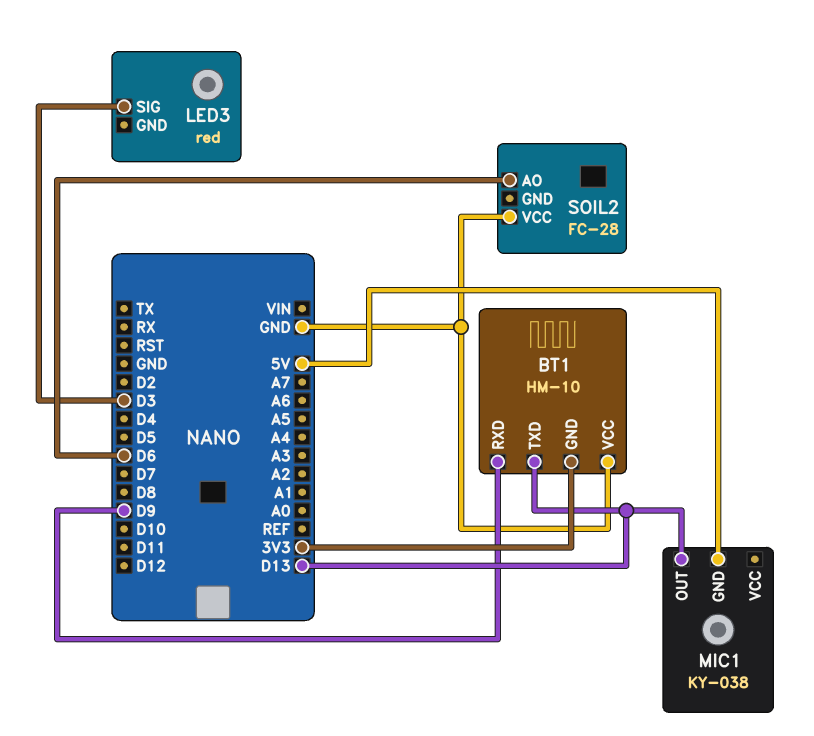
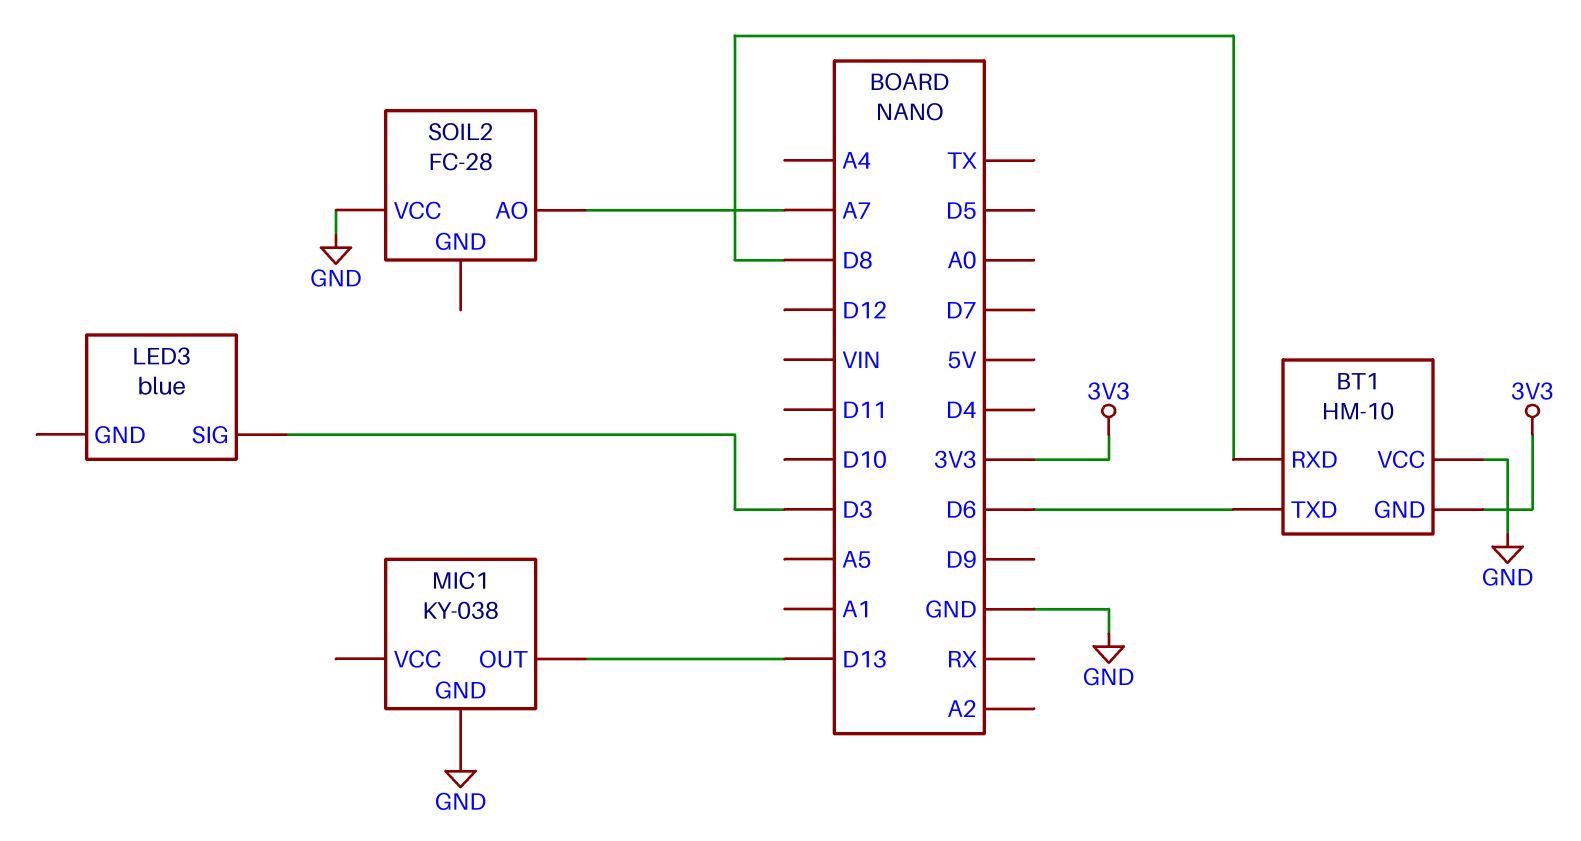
BT1 pin RXD: D9 -> D8
BT1 pin TXD: D13 -> D6
LED3: red -> blue
MIC1 pin GND: 5V -> GND
SOIL2 pin AO: D6 -> A7

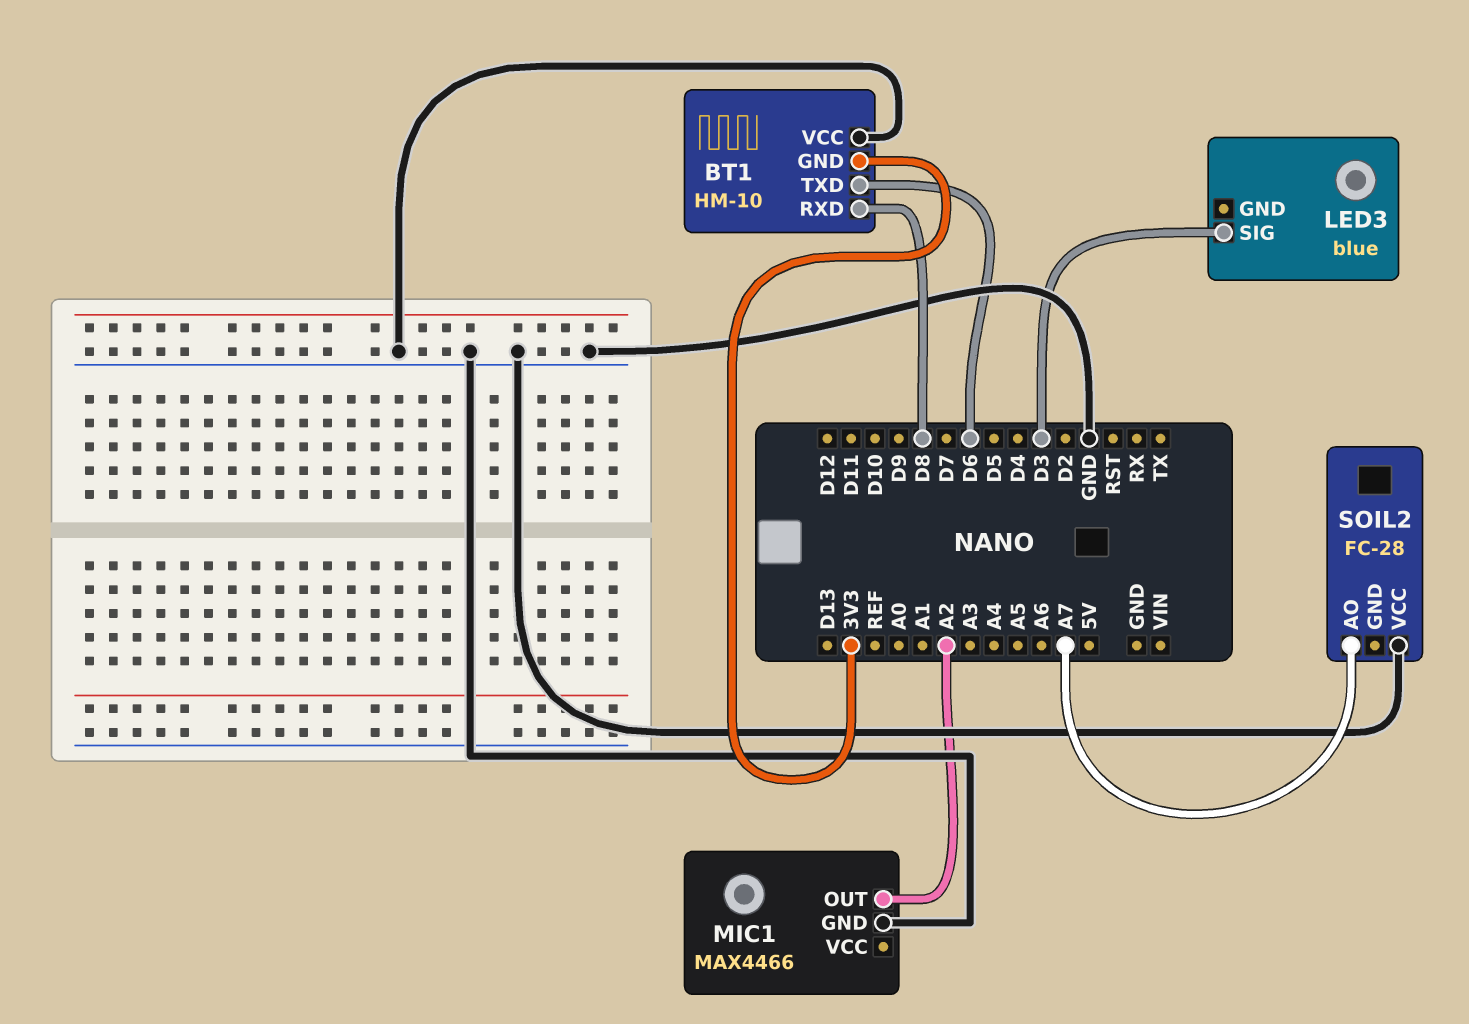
MIC1: KY-038 -> MAX4466
MIC1 pin OUT: D13 -> A2

